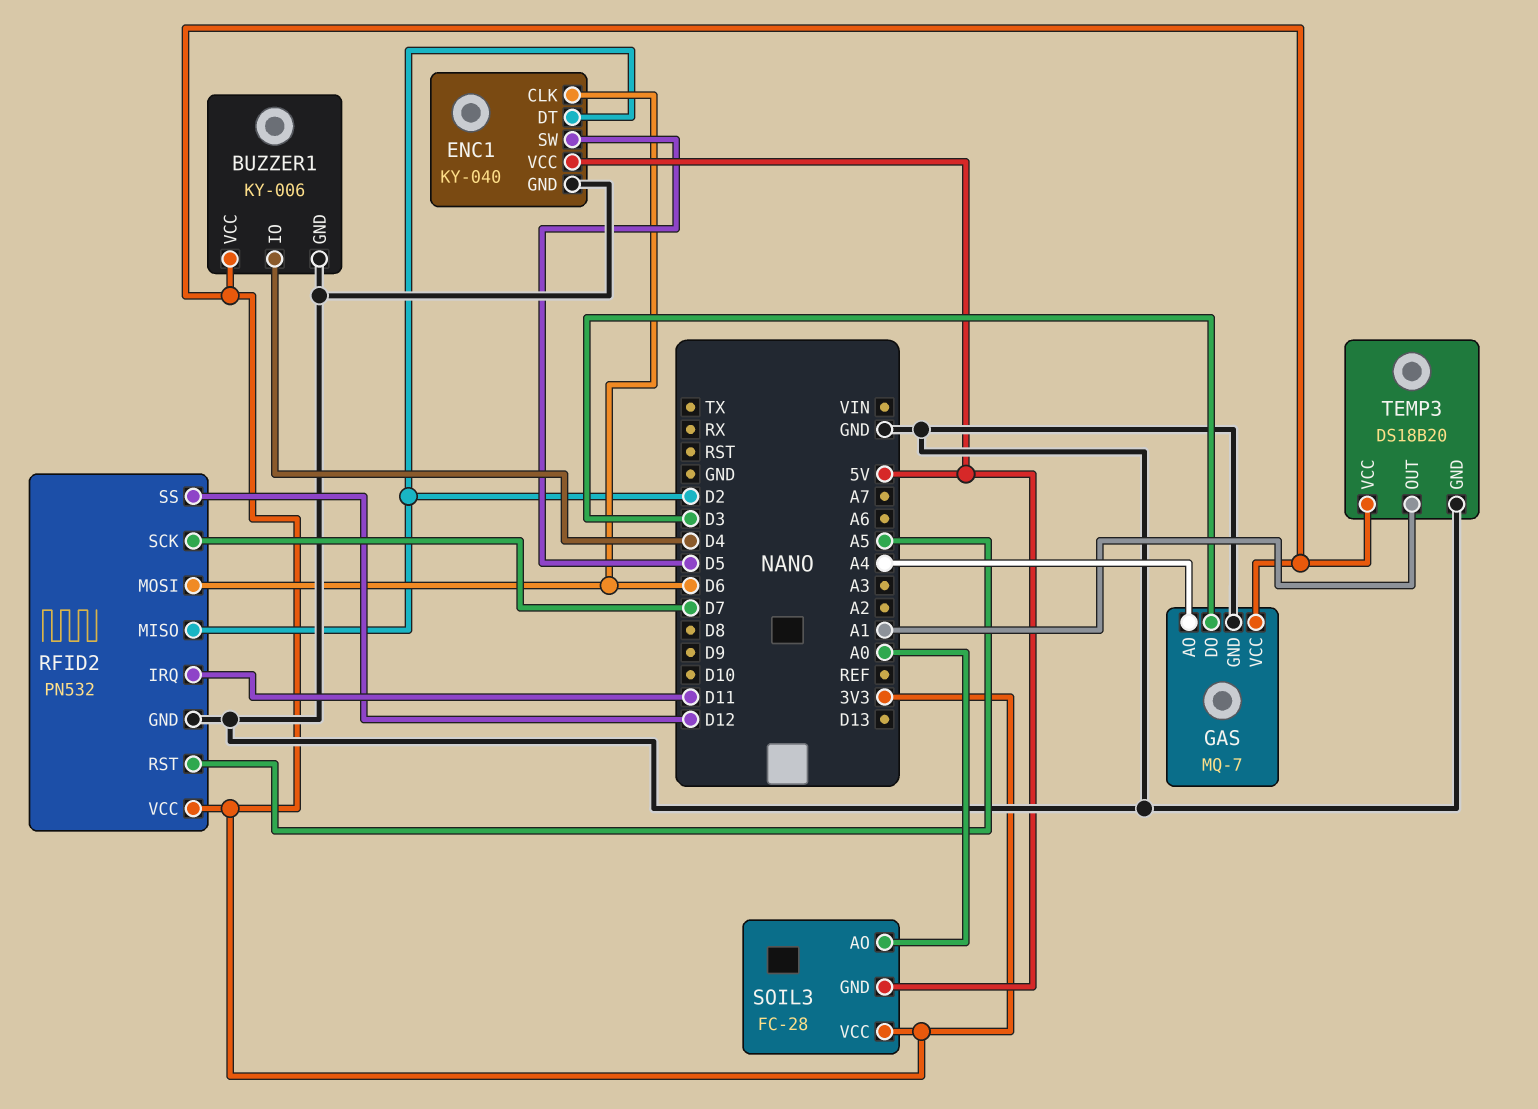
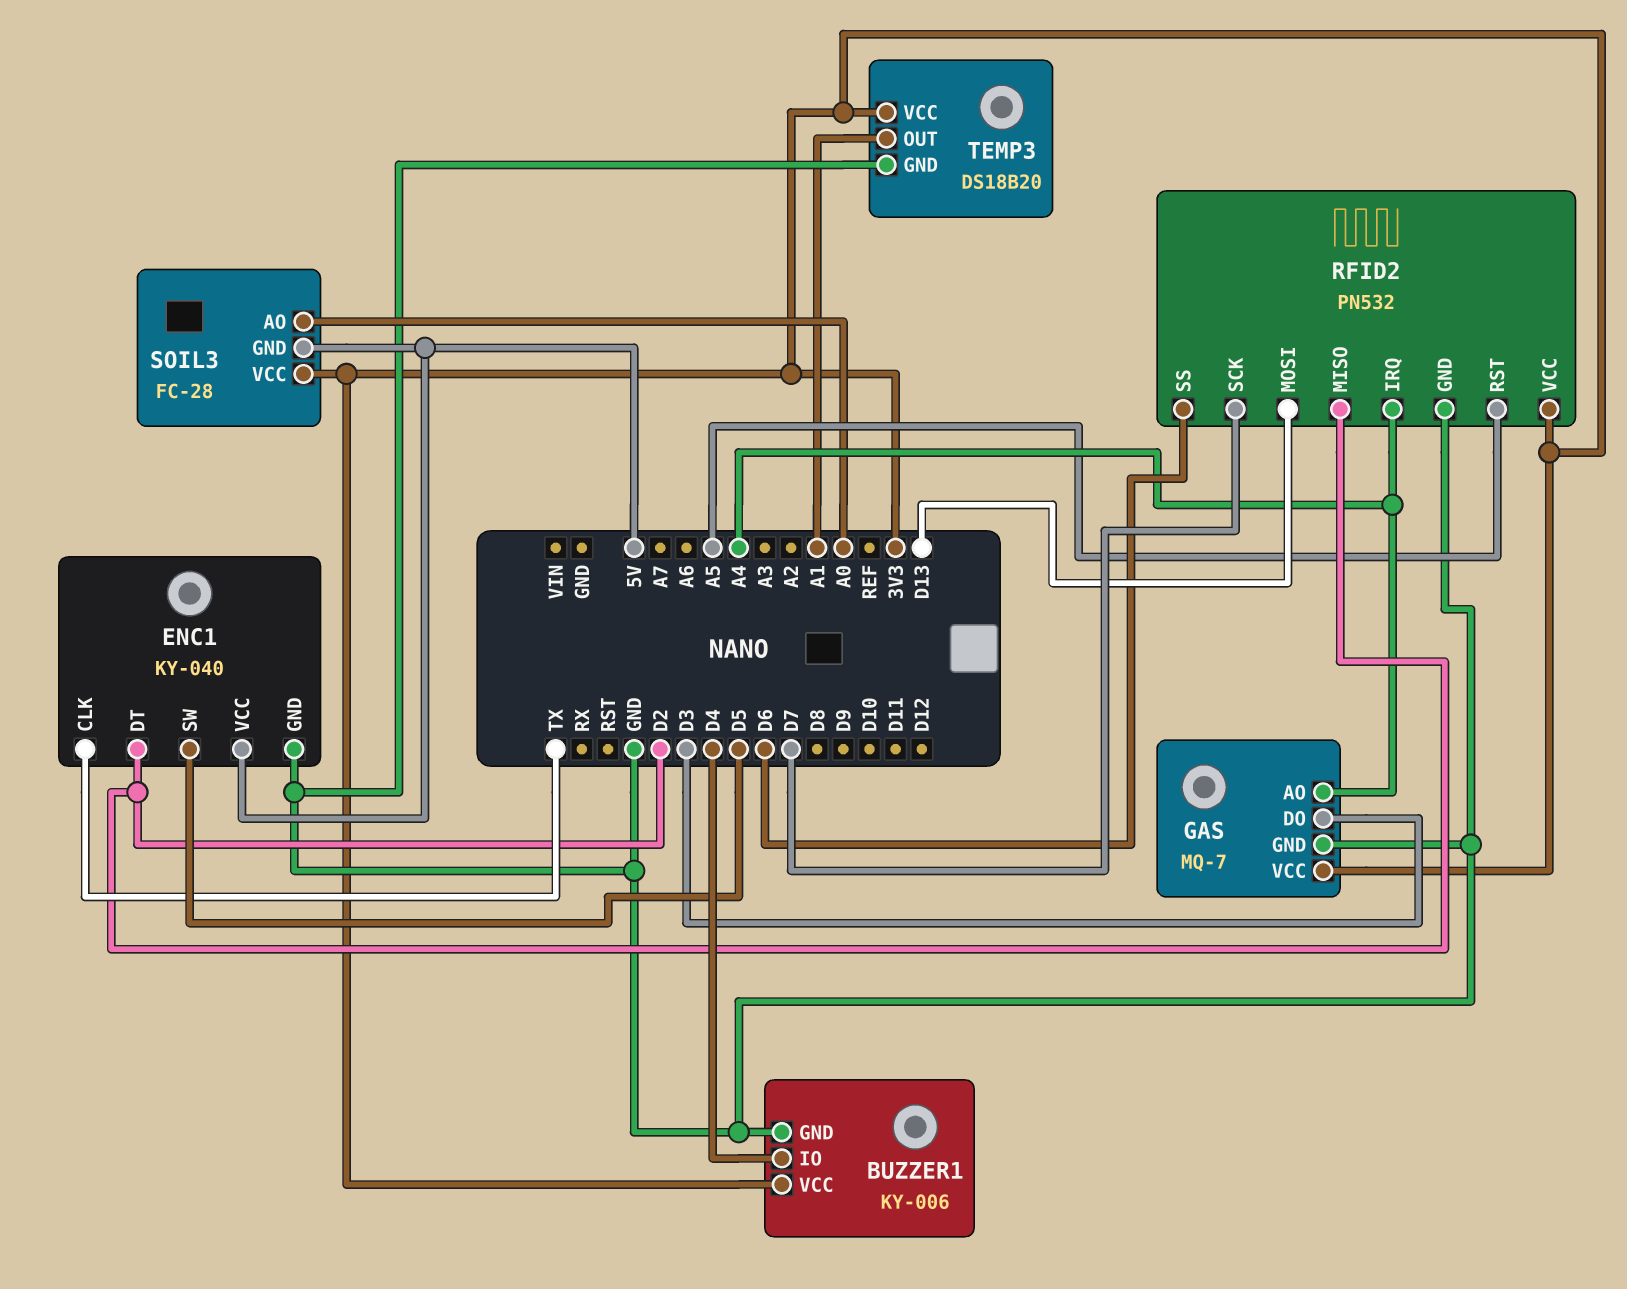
ENC1 pin CLK: D6 -> TX
RFID2 pin IRQ: D11 -> A4
RFID2 pin MOSI: D6 -> D13
RFID2 pin SS: D12 -> D6

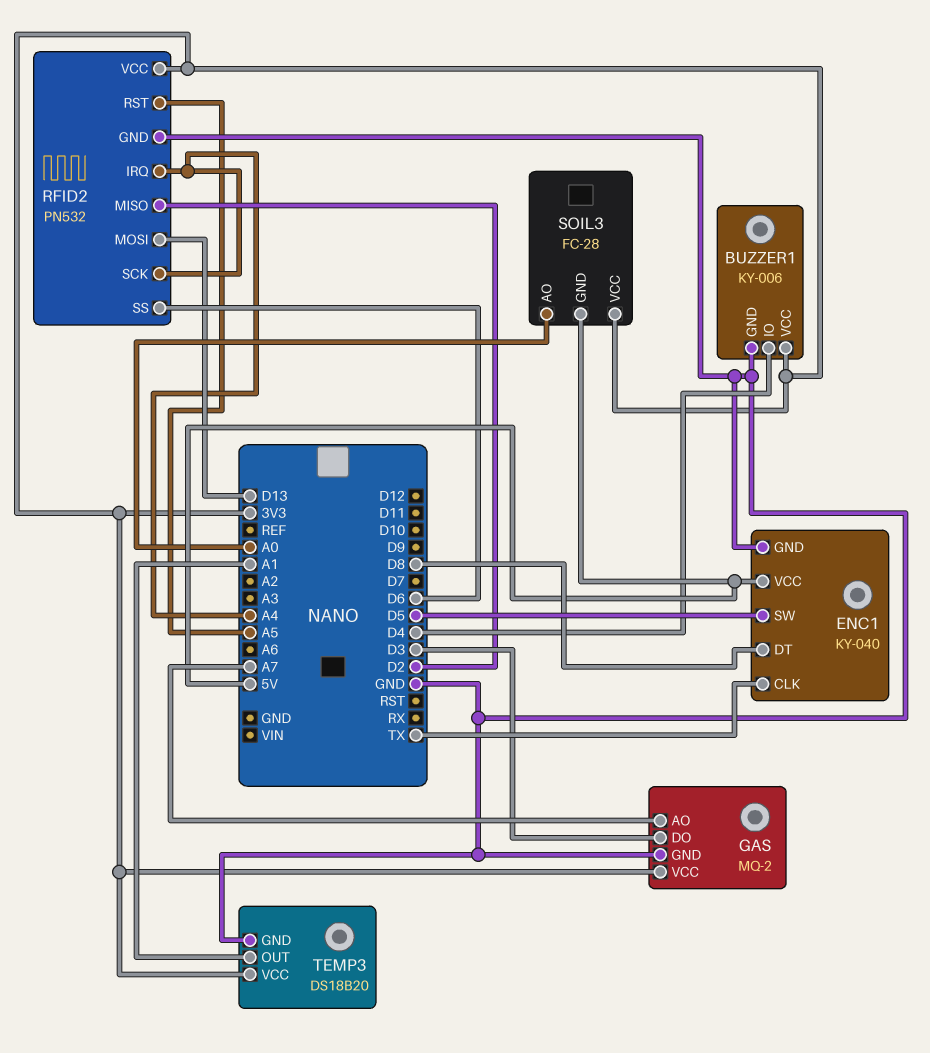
ENC1 pin DT: D2 -> D8
GAS: MQ-7 -> MQ-2
GAS pin AO: A4 -> A7
RFID2 pin SCK: D7 -> A4

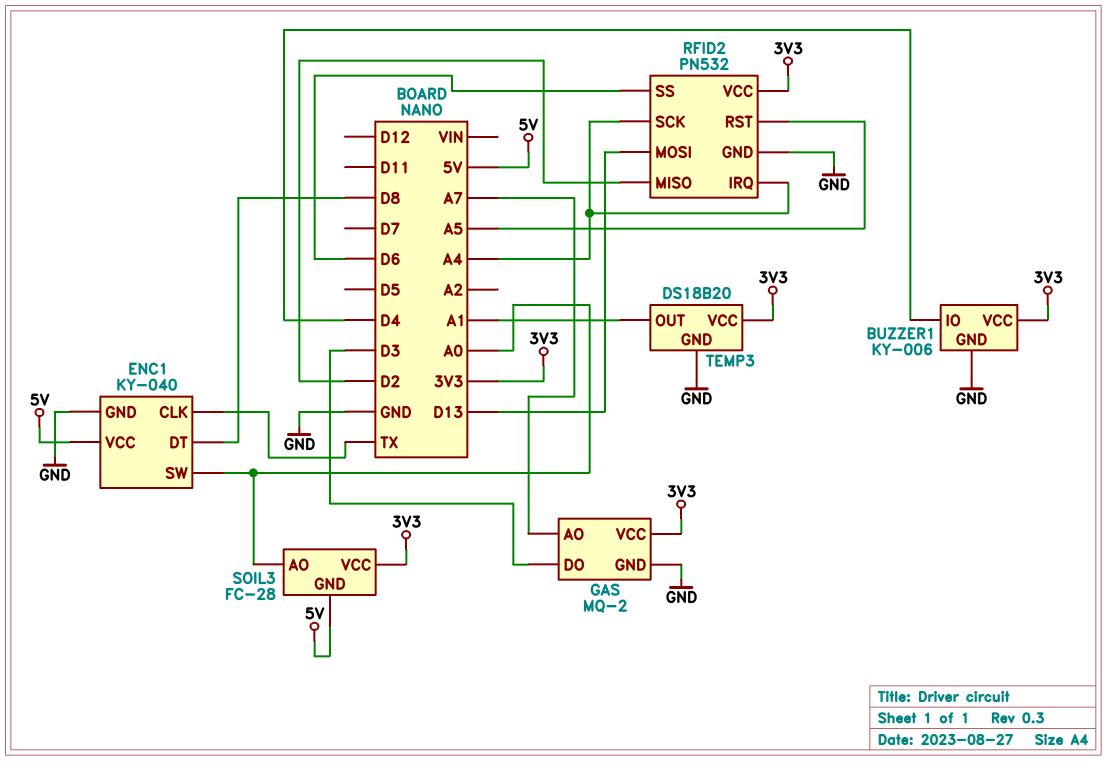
ENC1 pin SW: D5 -> A0

